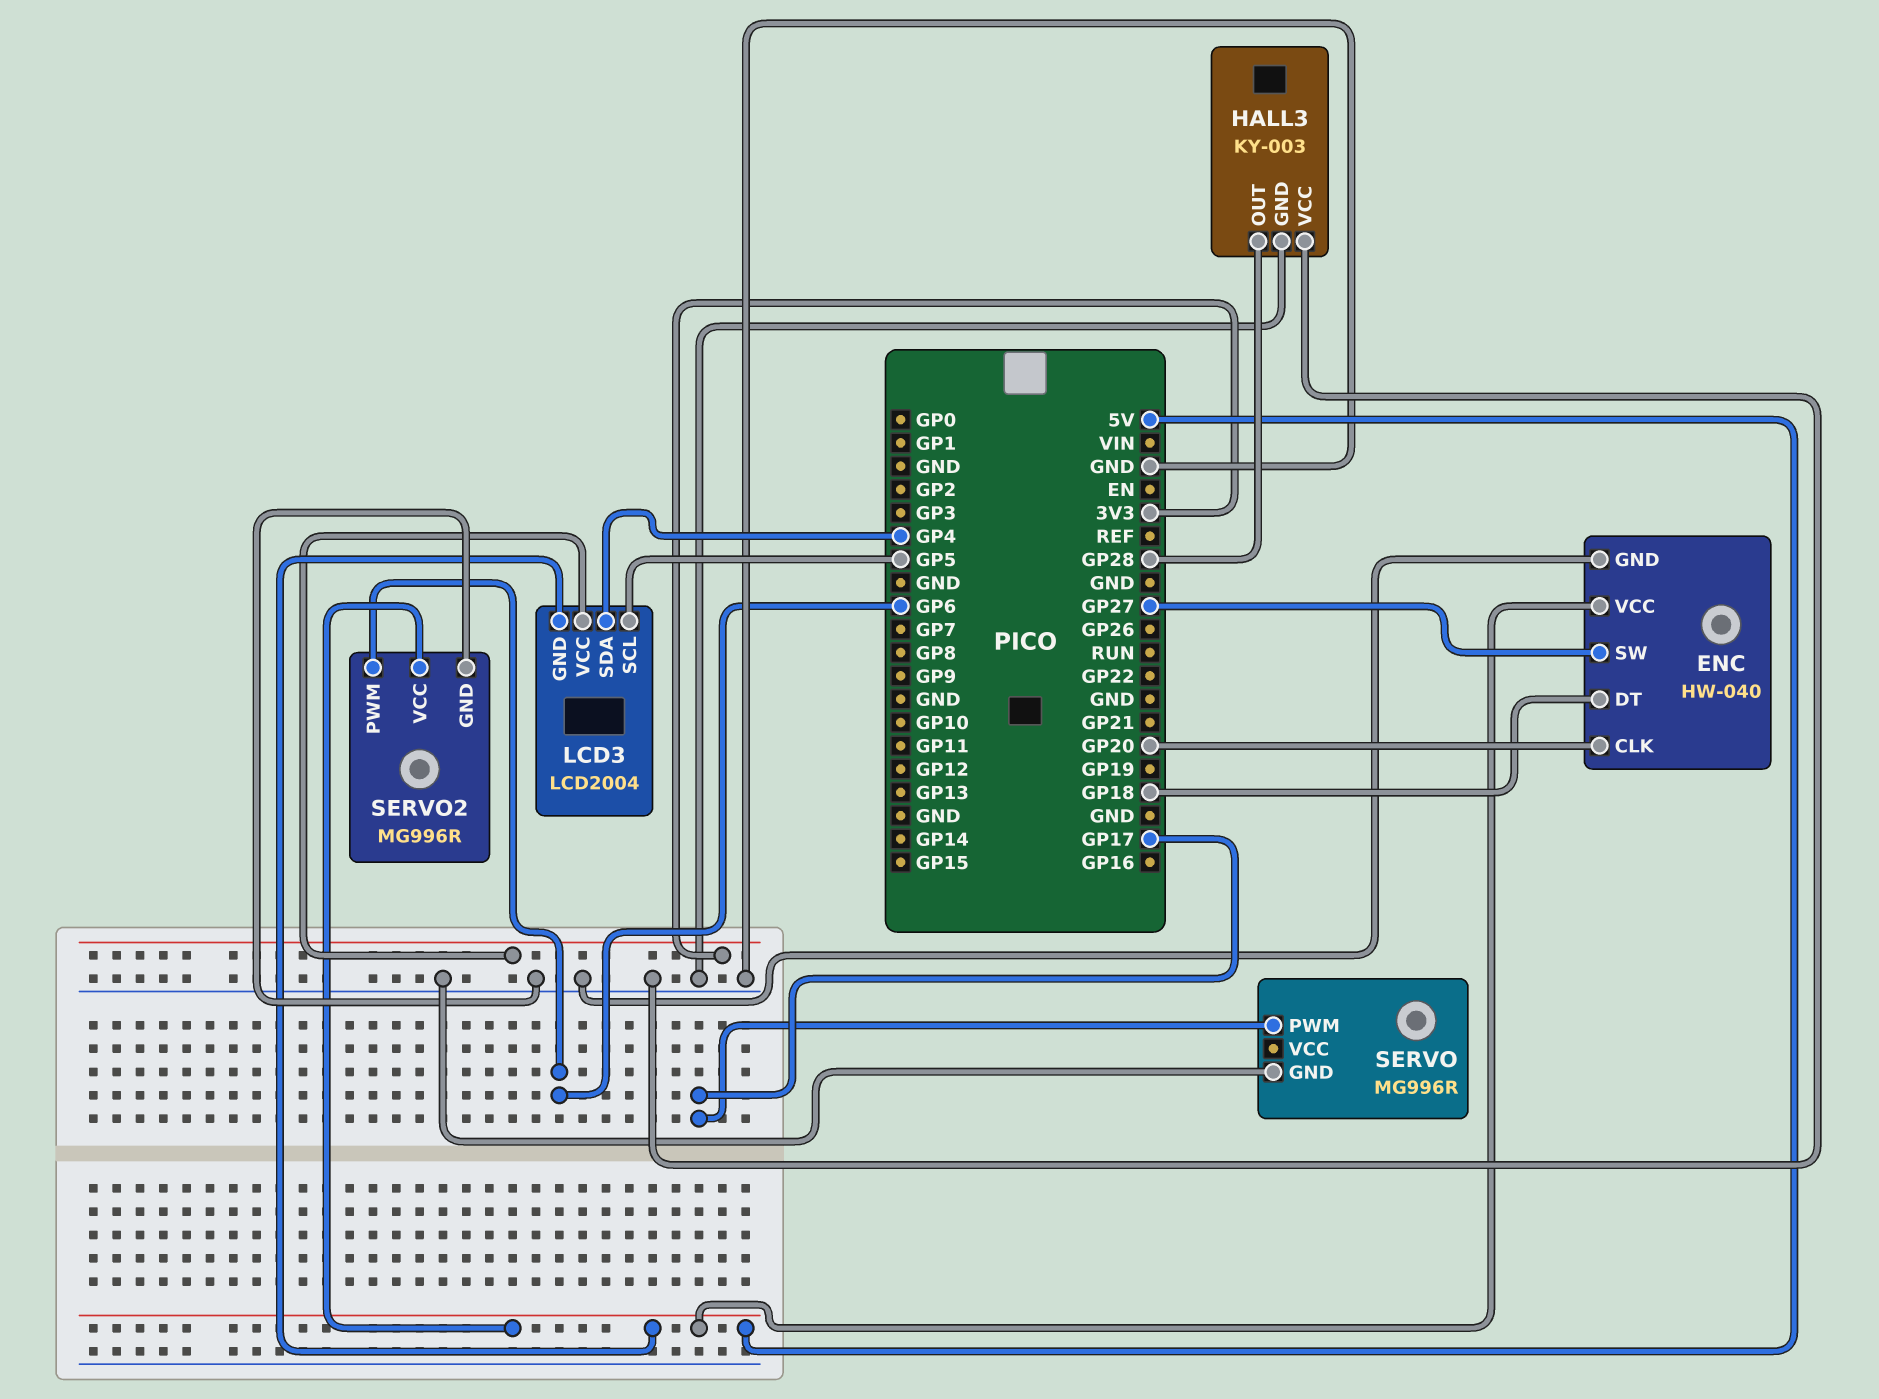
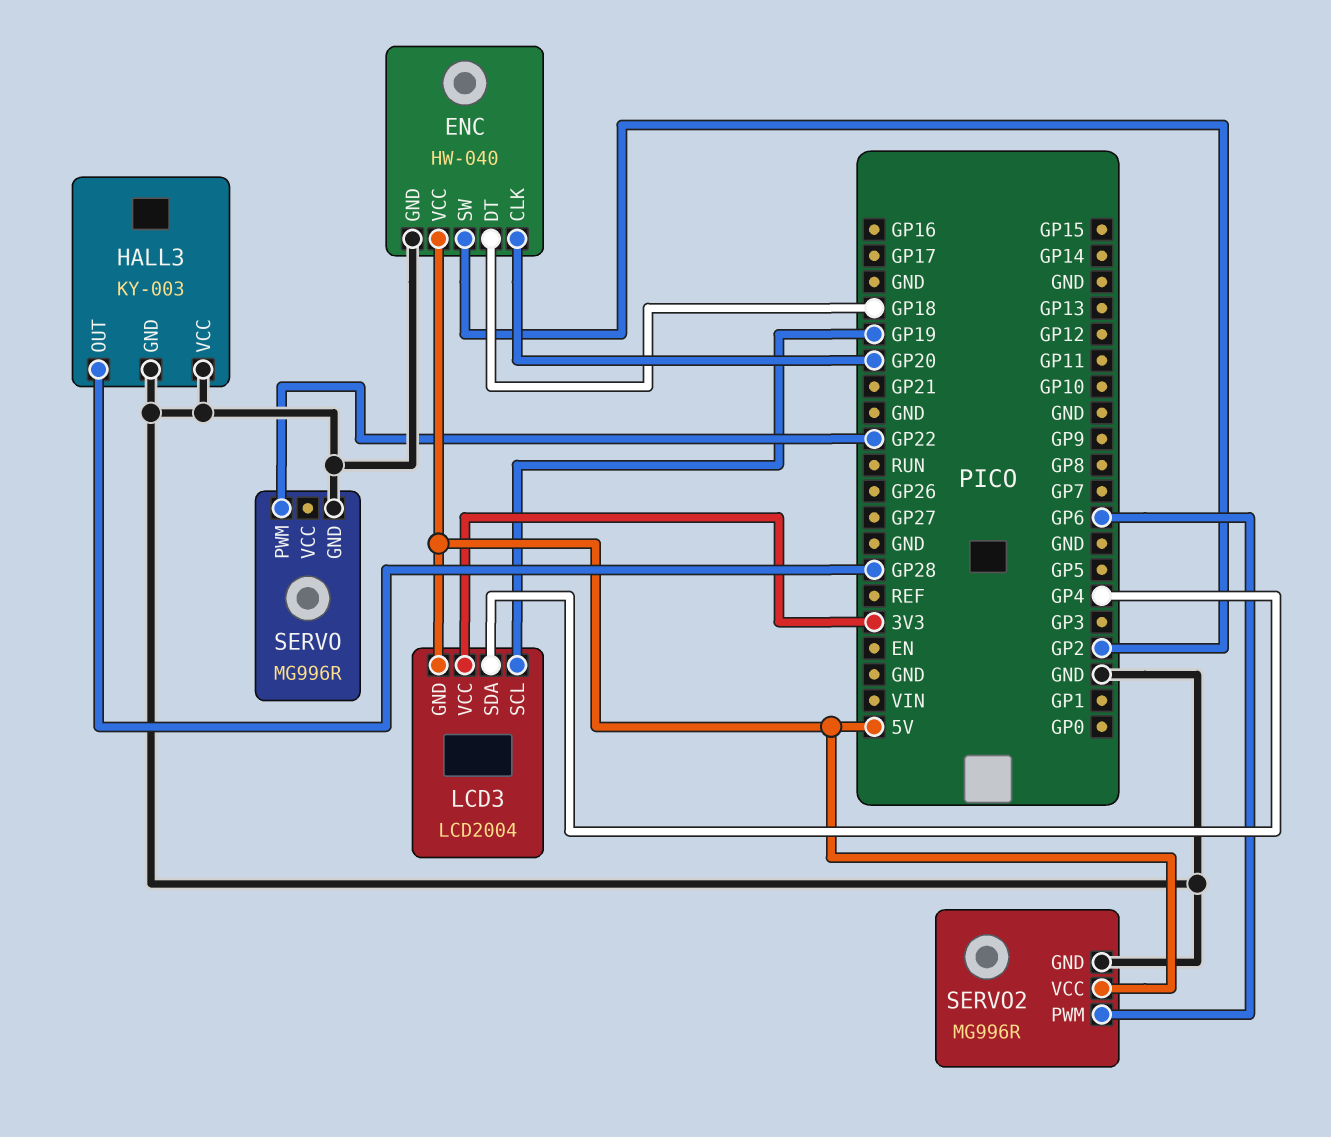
ENC pin SW: GP27 -> GP2
LCD3 pin SCL: GP5 -> GP19
SERVO pin PWM: GP17 -> GP22

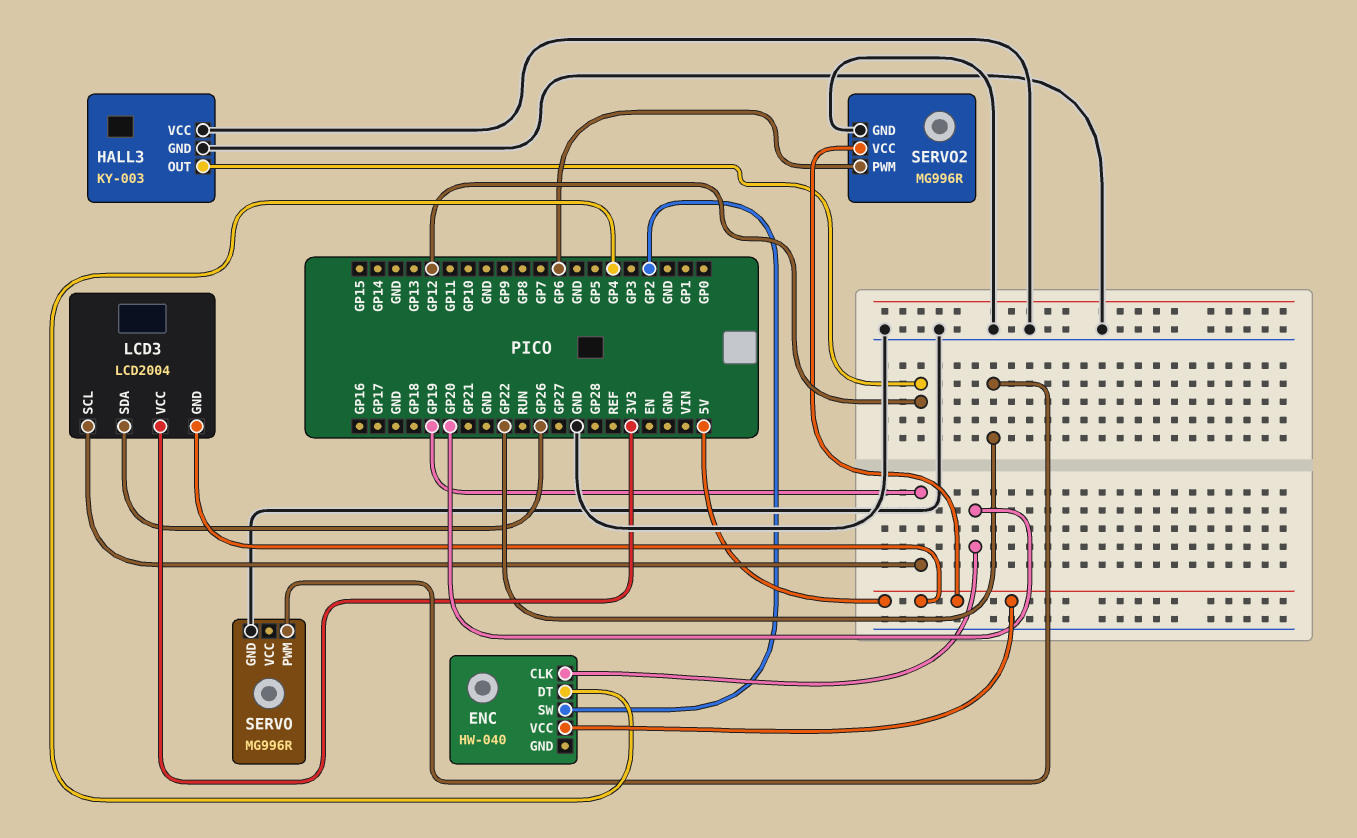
ENC pin DT: GP18 -> GP4
ENC pin GND: GND -> none
HALL3 pin OUT: GP28 -> GP12
LCD3 pin SDA: GP4 -> GP26

